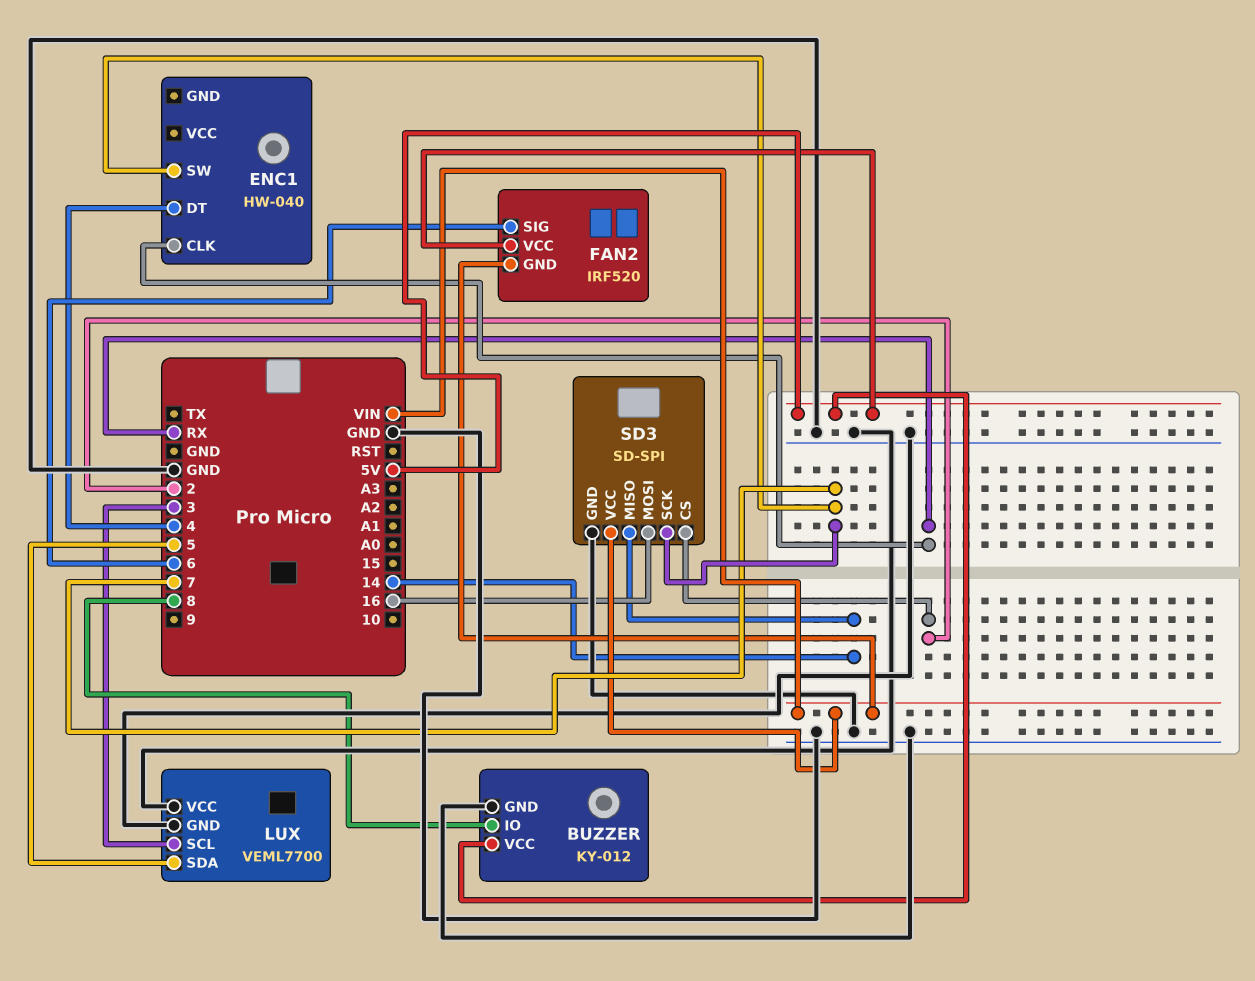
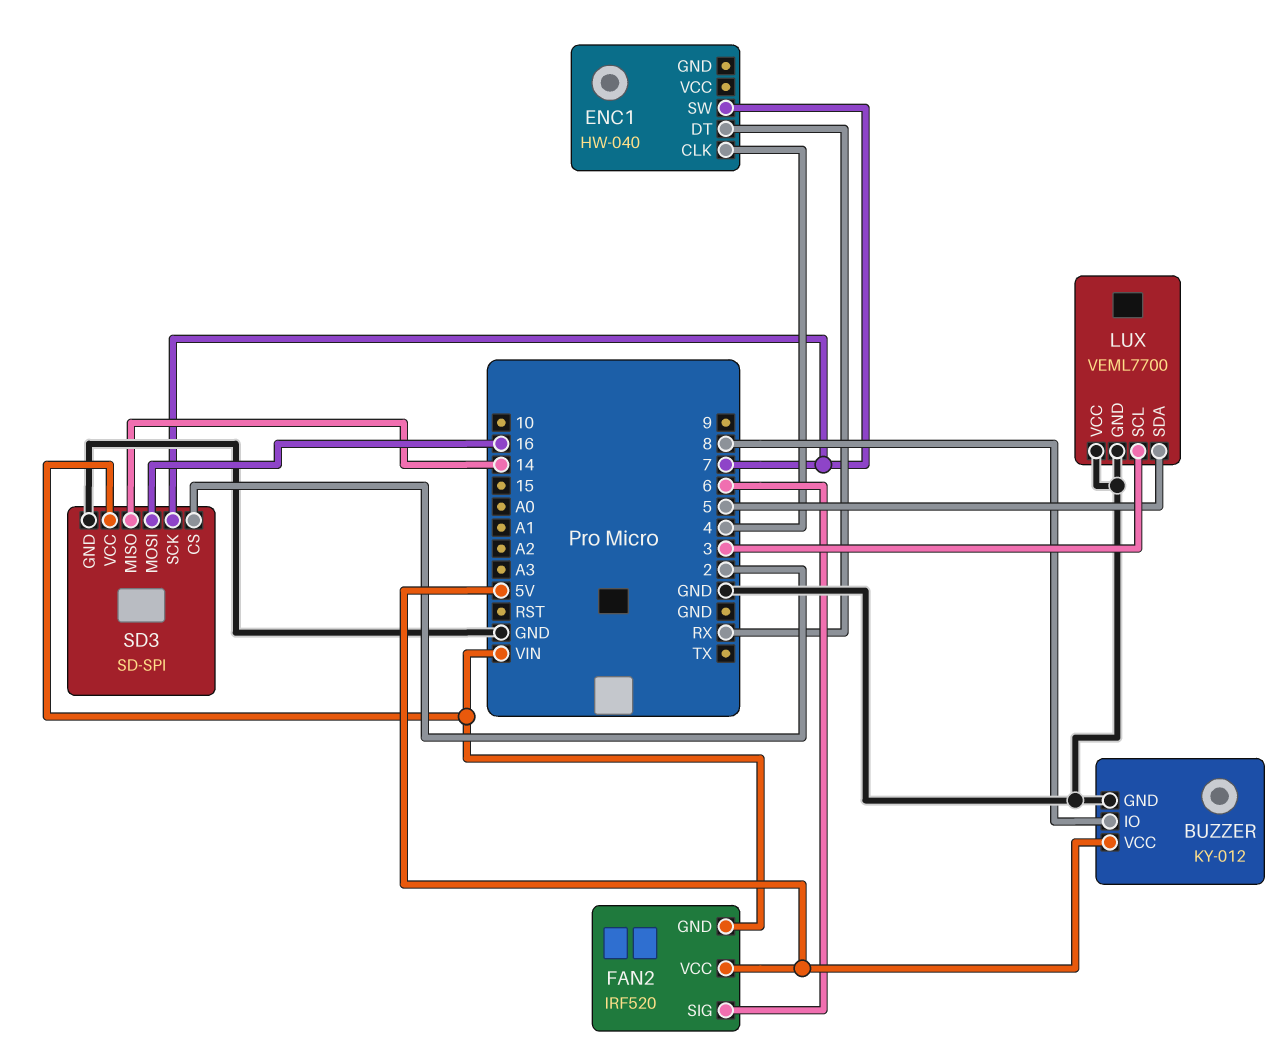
ENC1 pin CLK: RX -> 4
ENC1 pin DT: 4 -> RX

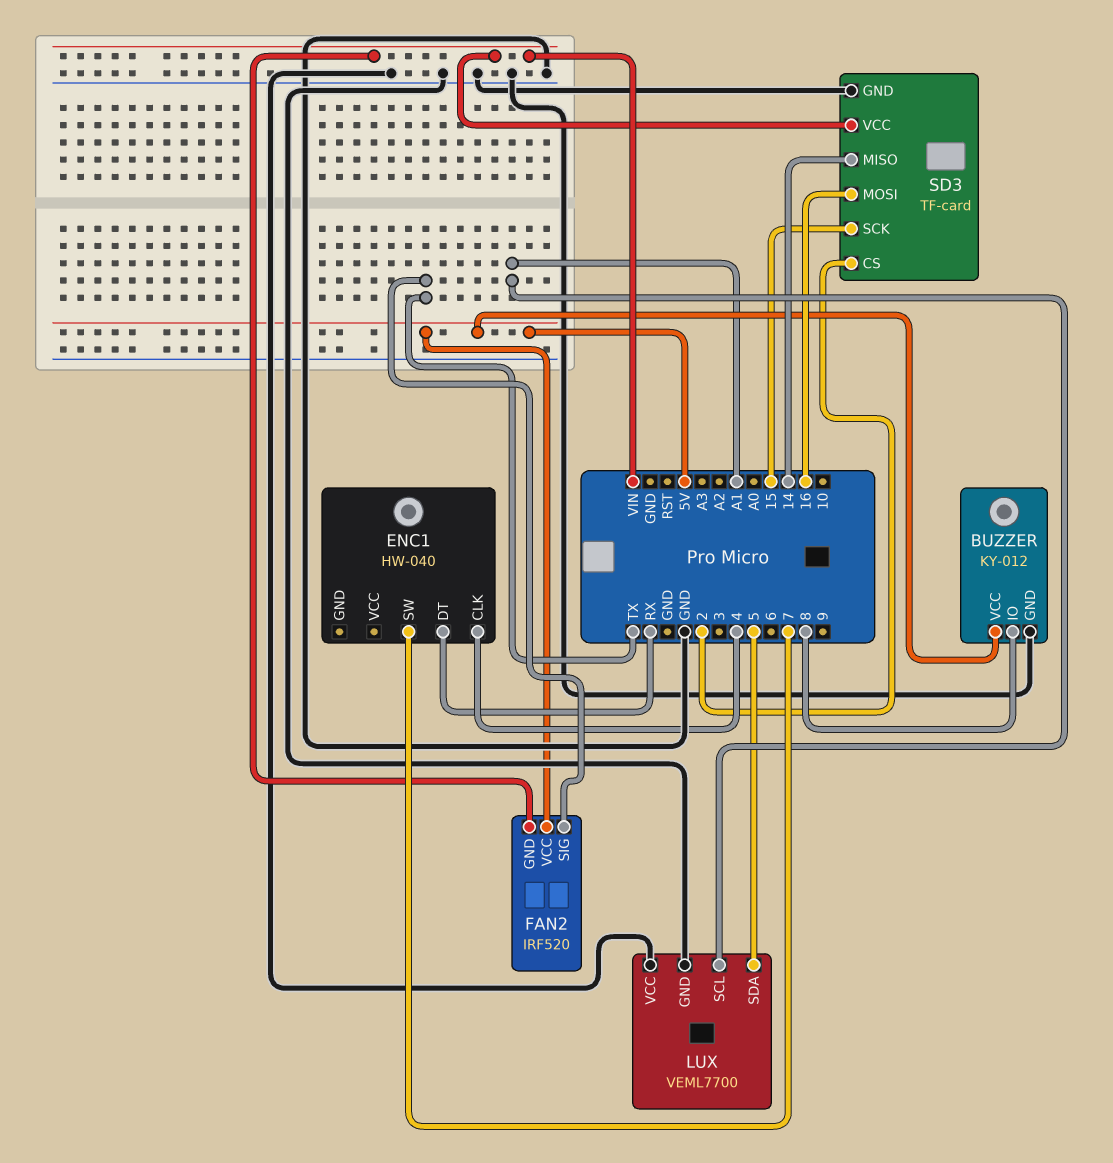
FAN2 pin SIG: 6 -> TX
LUX pin SCL: 3 -> A1
SD3: SD-SPI -> TF-card
SD3 pin SCK: 7 -> 15

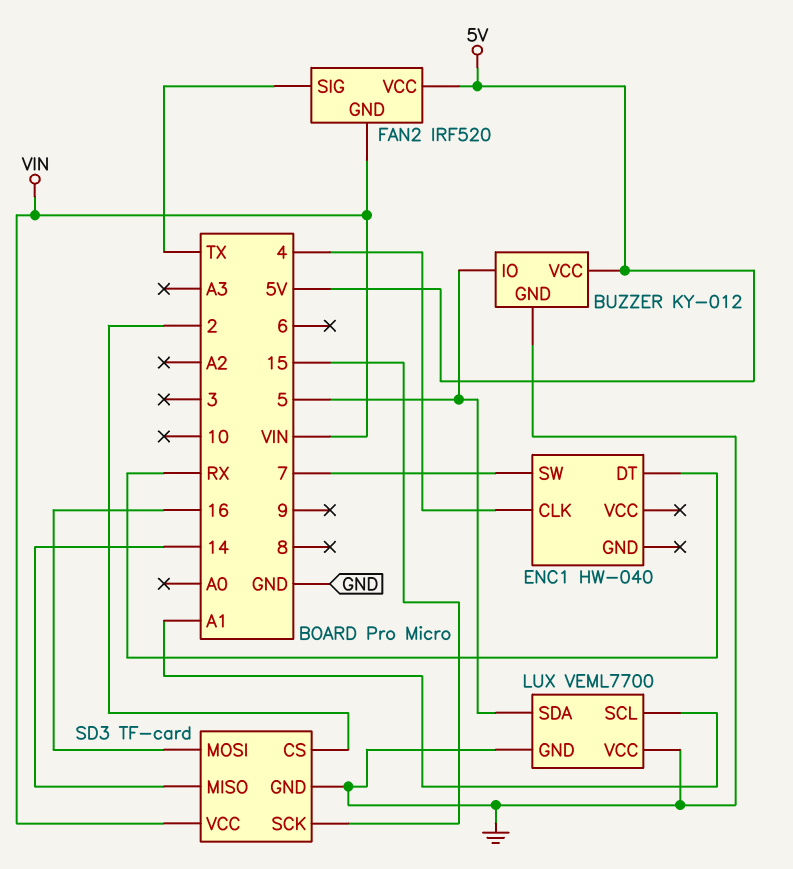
BUZZER pin IO: 8 -> 5

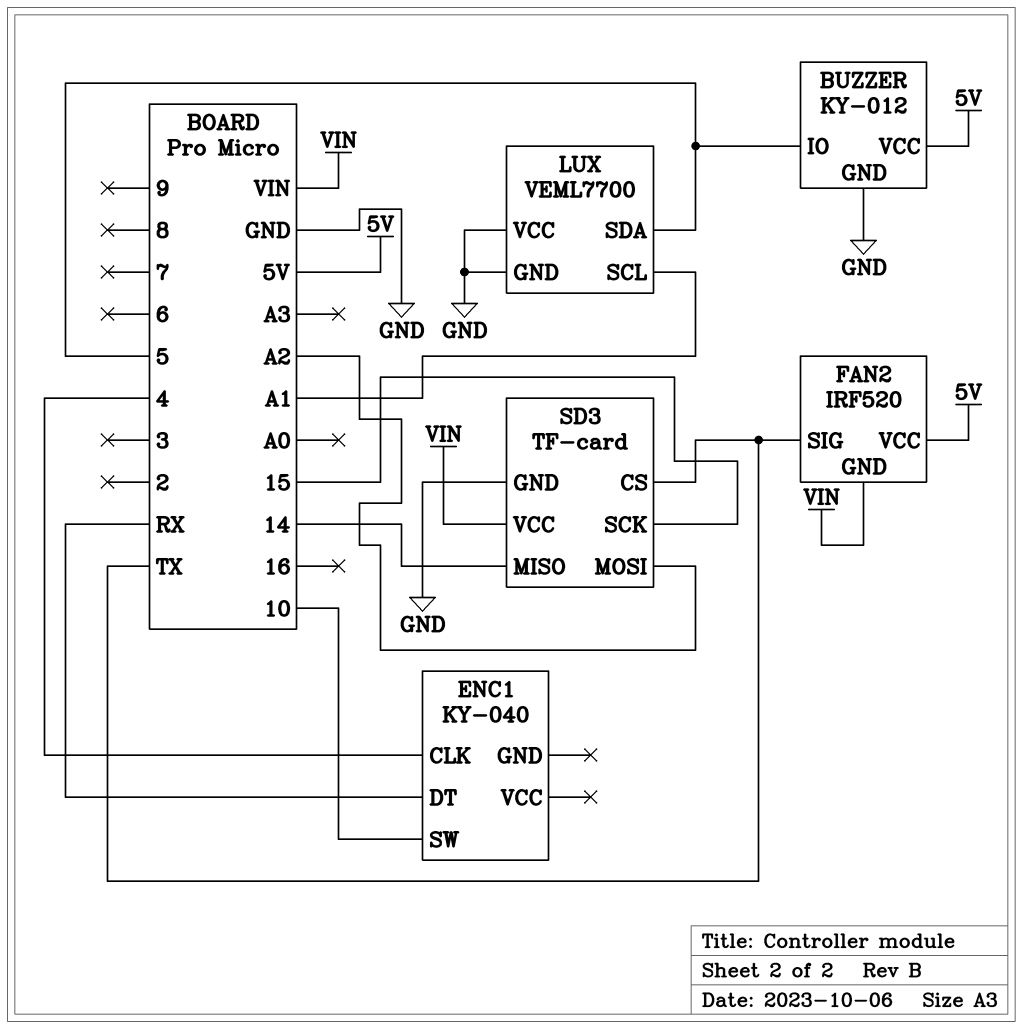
ENC1: HW-040 -> KY-040
ENC1 pin SW: 7 -> 10
SD3 pin CS: 2 -> TX
SD3 pin MOSI: 16 -> A2

